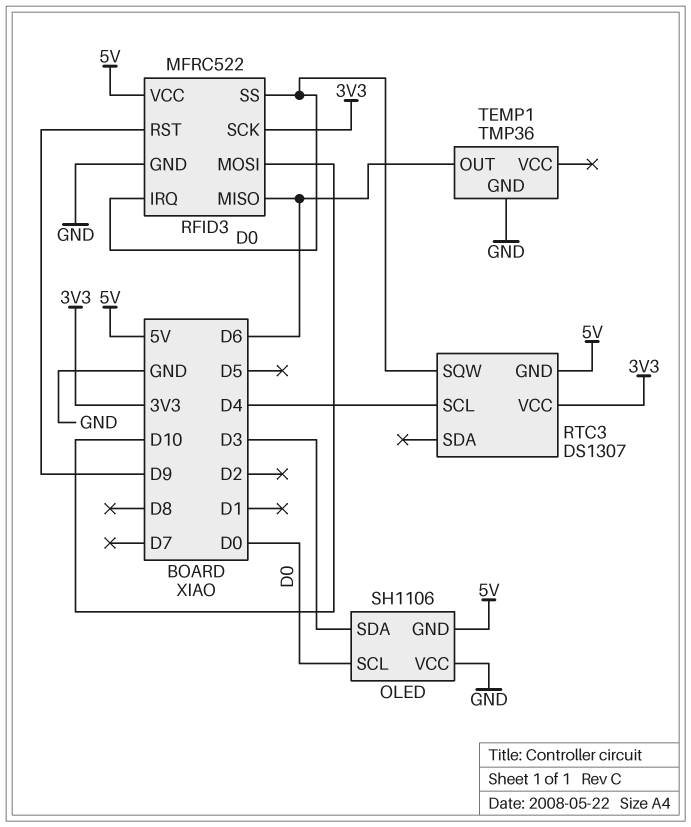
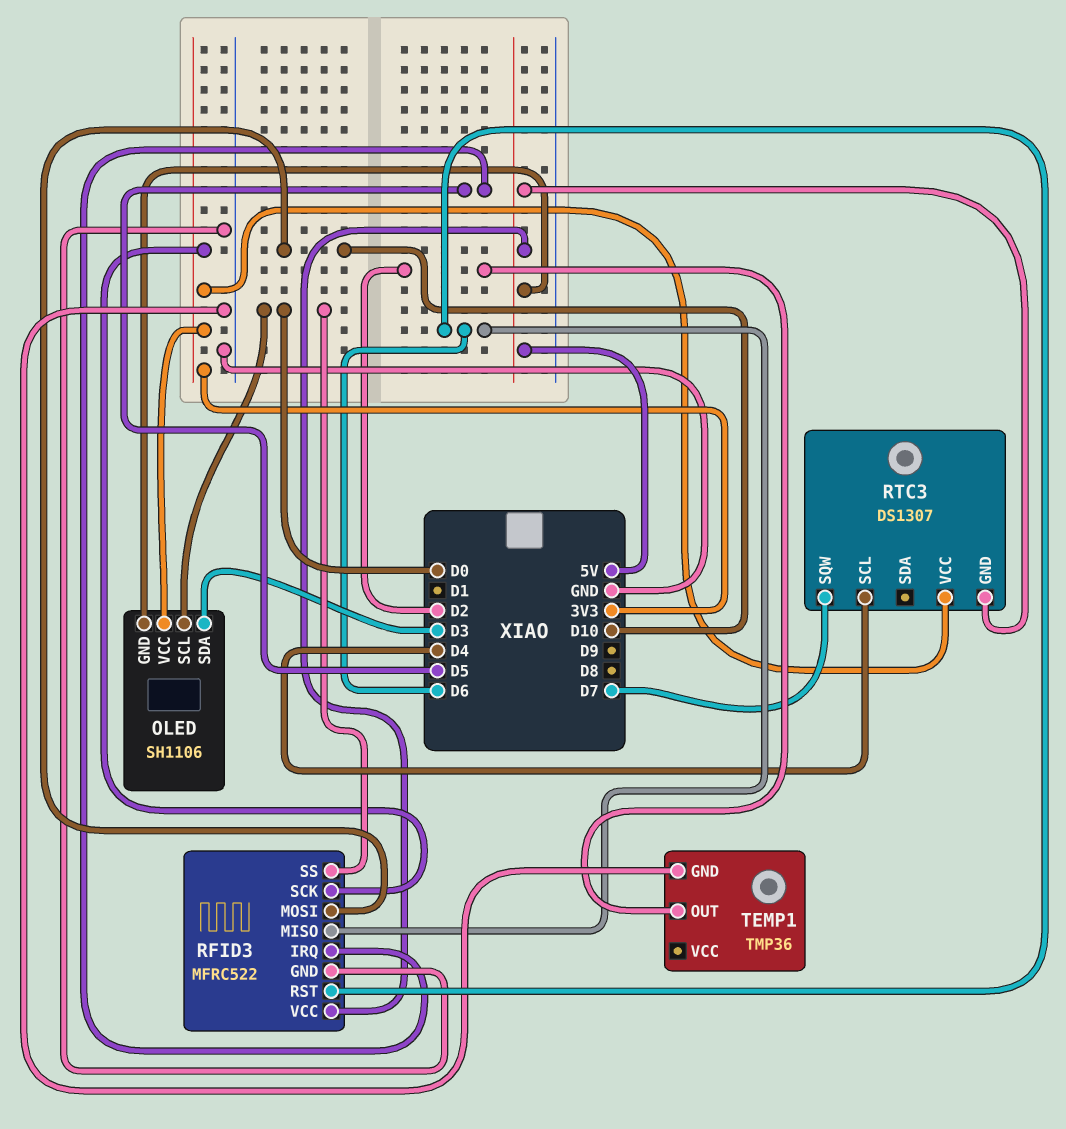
OLED pin VCC: GND -> 3V3
RFID3 pin IRQ: D0 -> D5
RFID3 pin RST: D9 -> D6
RTC3 pin SQW: D0 -> D7
TEMP1 pin OUT: D6 -> D2

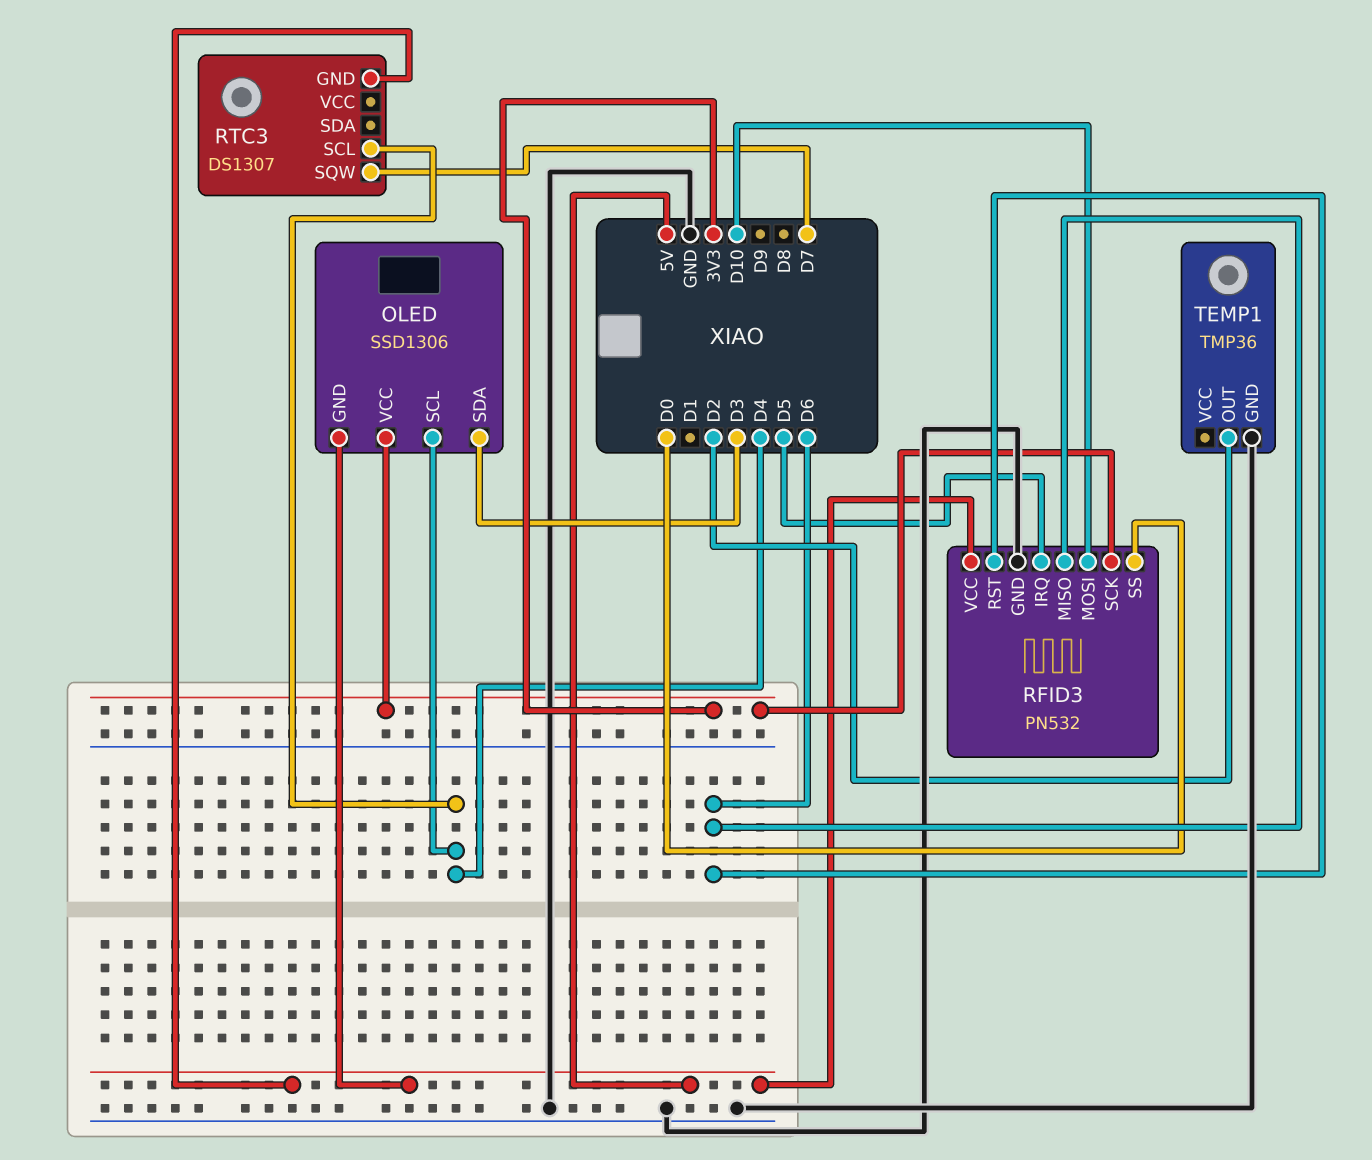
OLED: SH1106 -> SSD1306
OLED pin SCL: D0 -> D4
RFID3: MFRC522 -> PN532
RTC3 pin VCC: 3V3 -> none

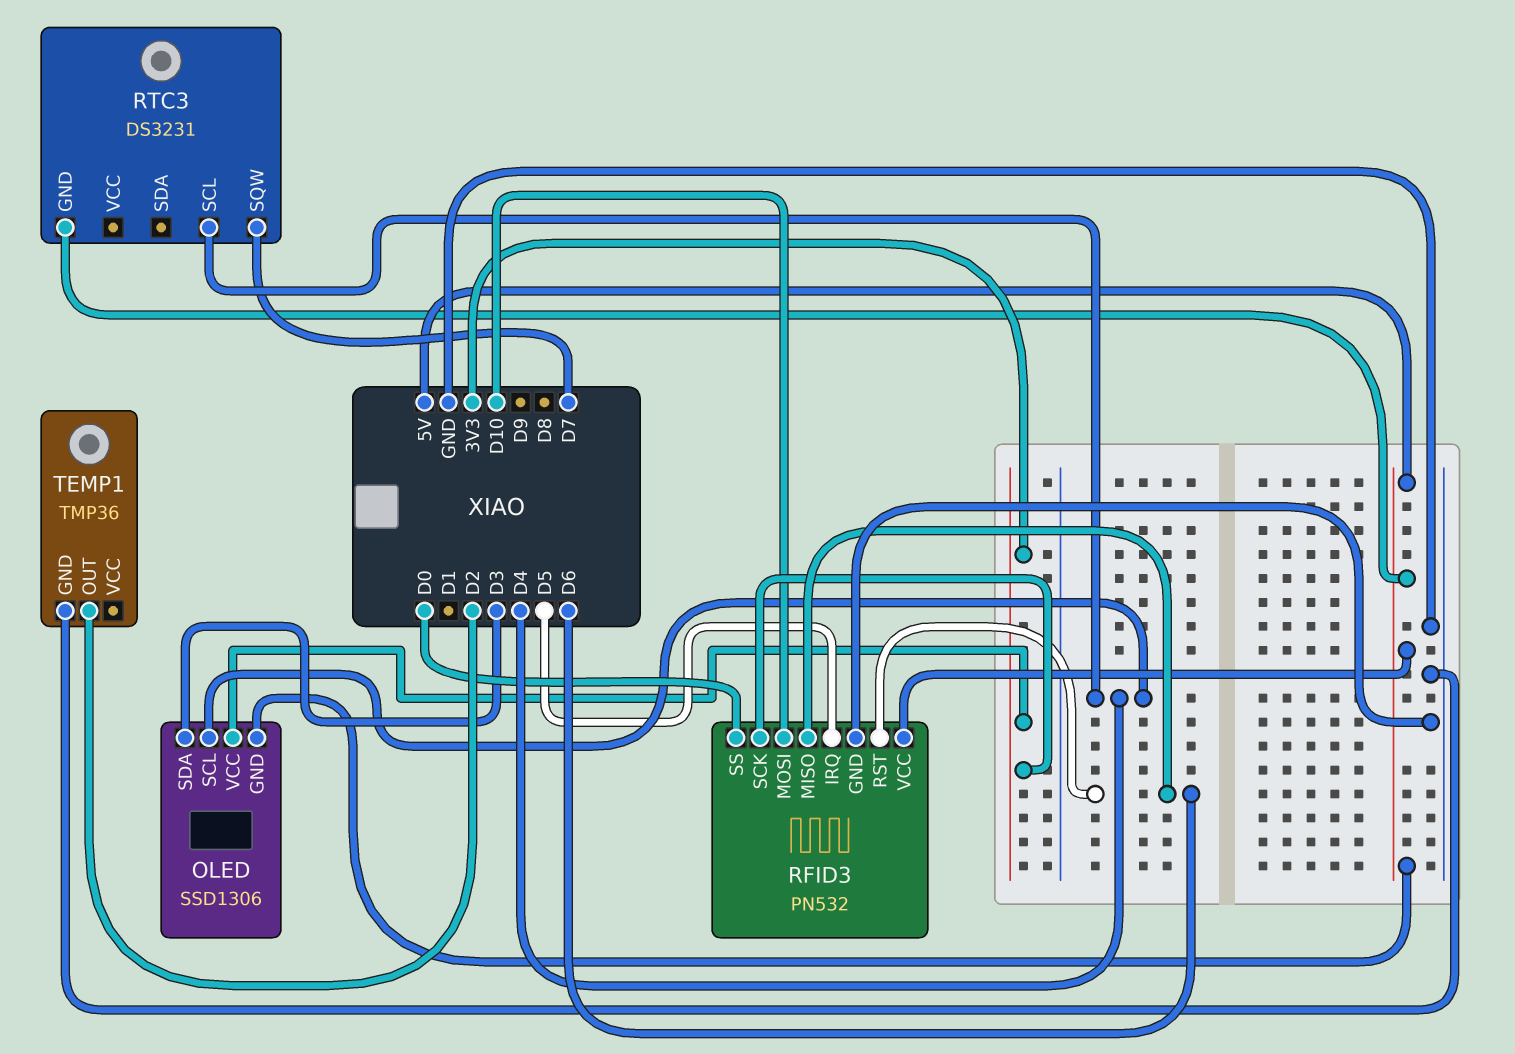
RTC3: DS1307 -> DS3231

